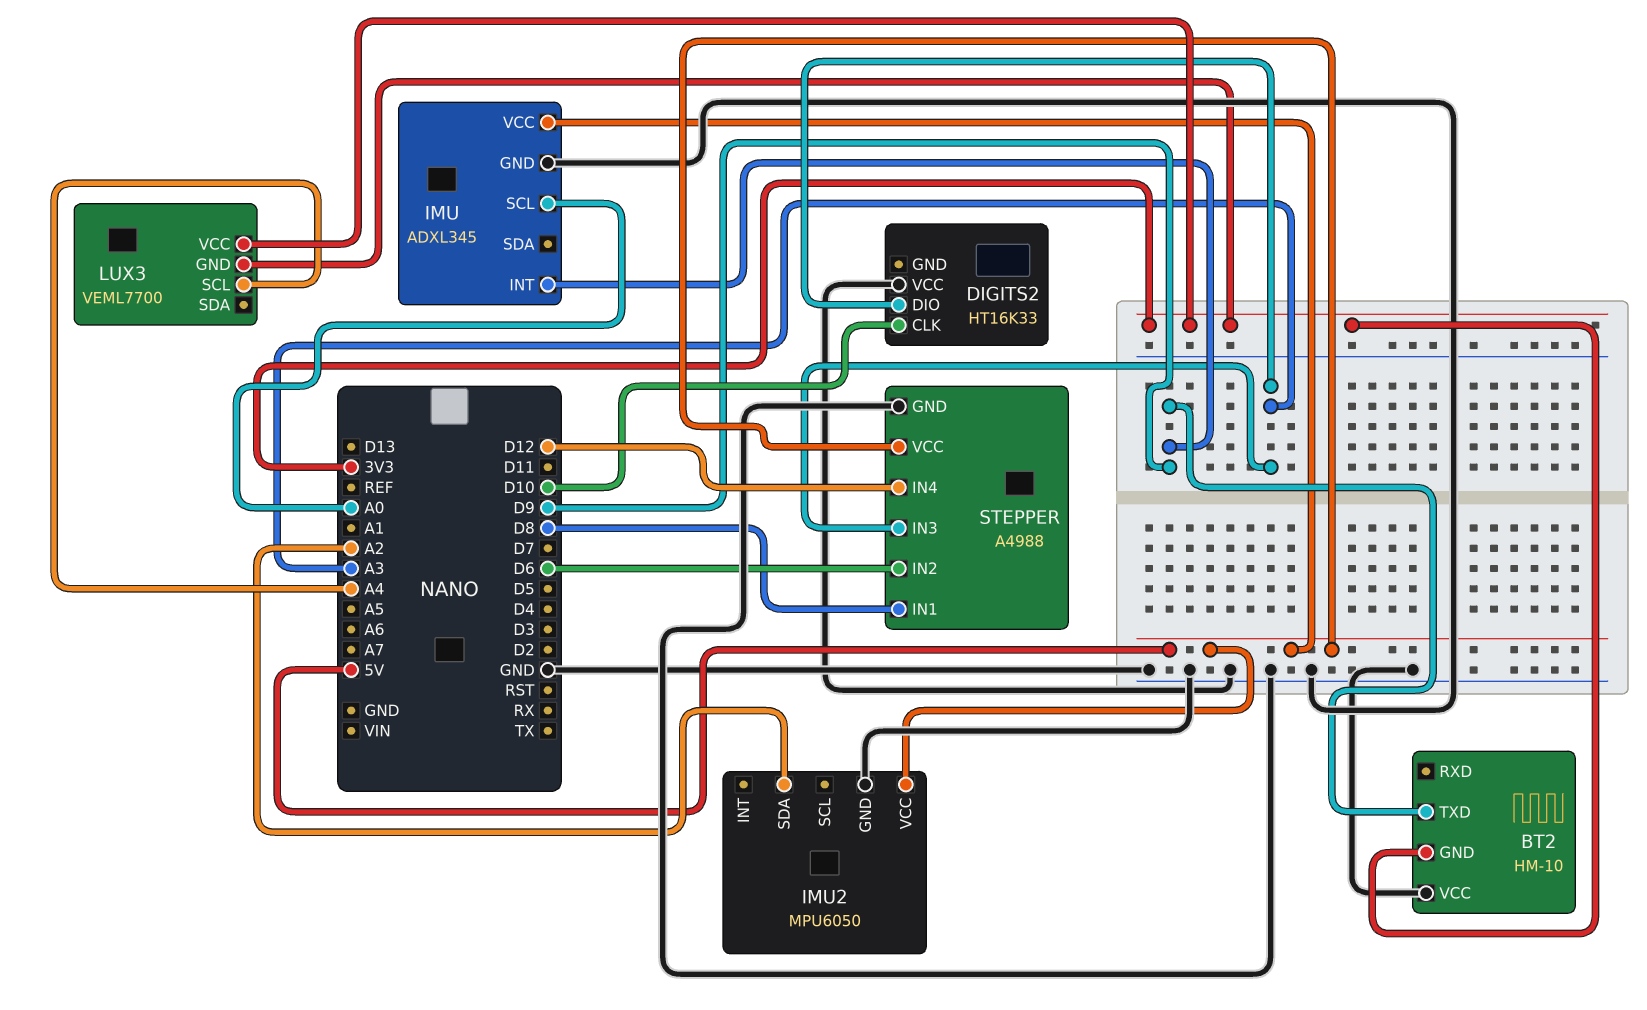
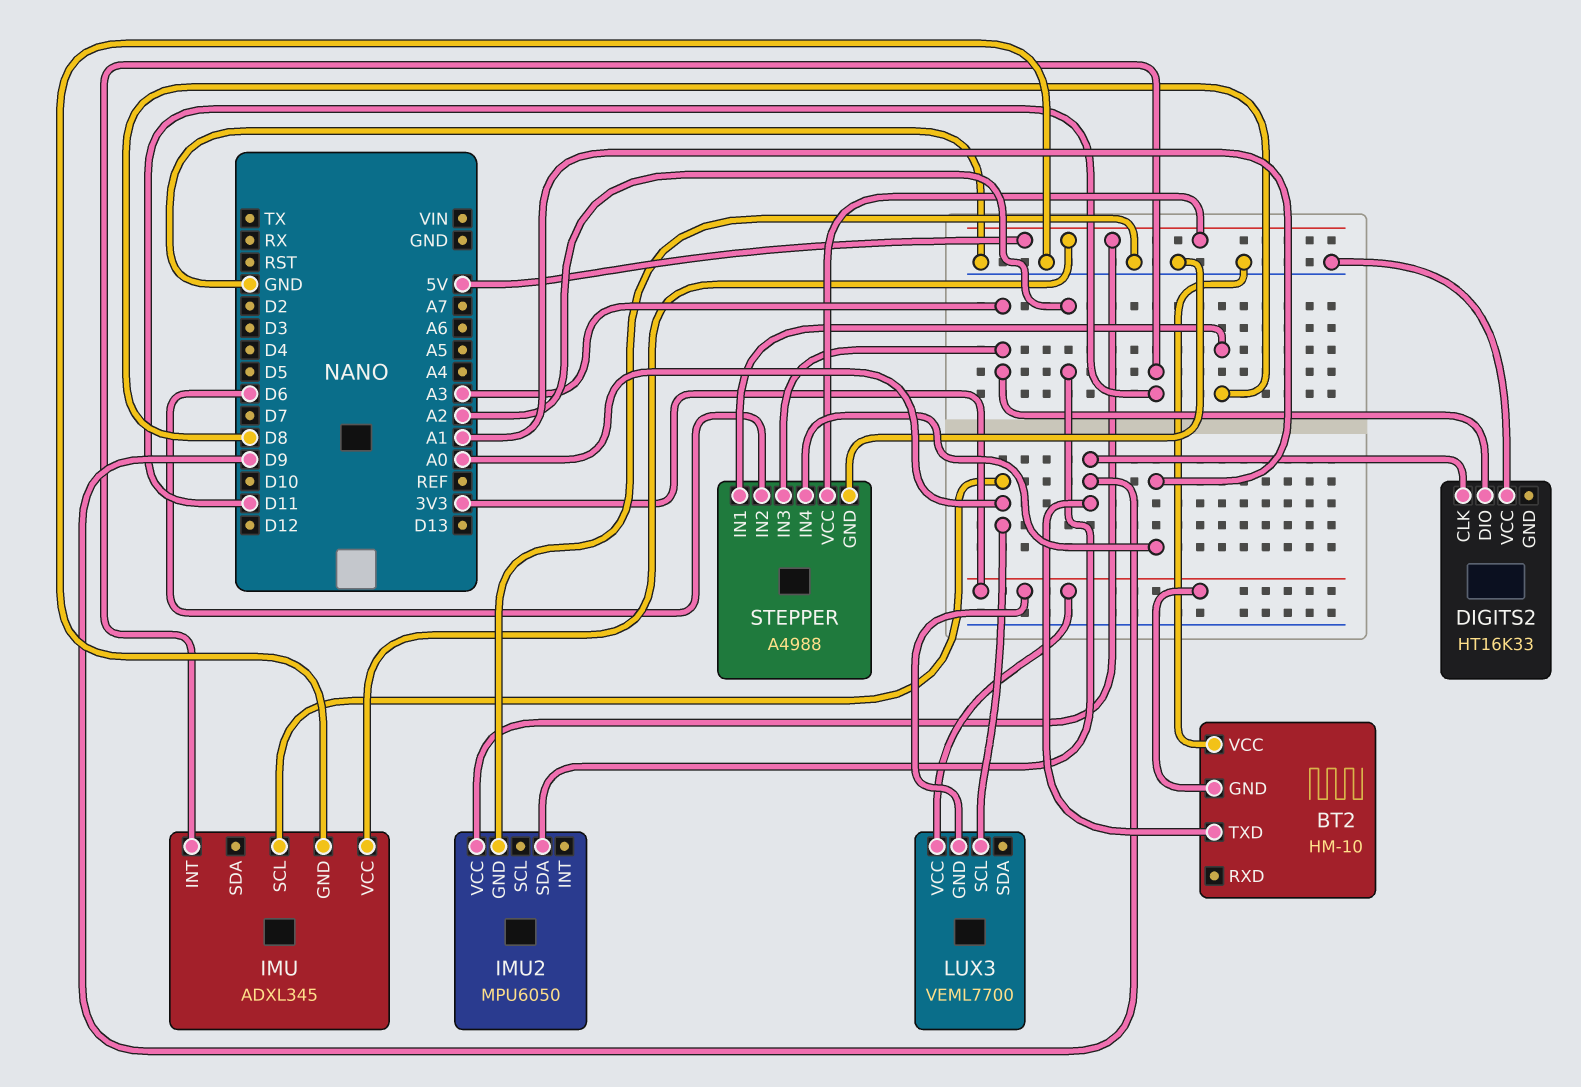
DIGITS2 pin CLK: D10 -> D9
IMU pin INT: D9 -> D11
LUX3 pin SCL: A4 -> A0
STEPPER pin IN4: D12 -> A1

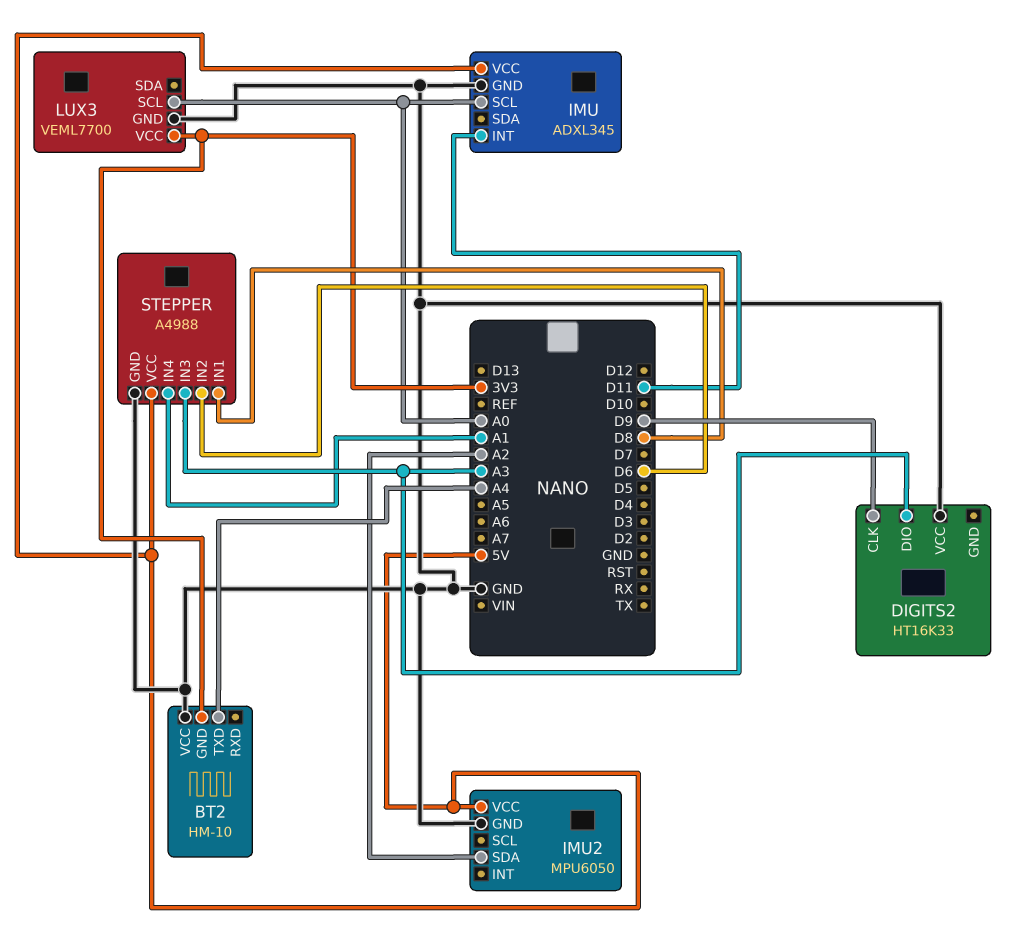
BT2 pin TXD: D9 -> A4
LUX3 pin GND: 3V3 -> GND

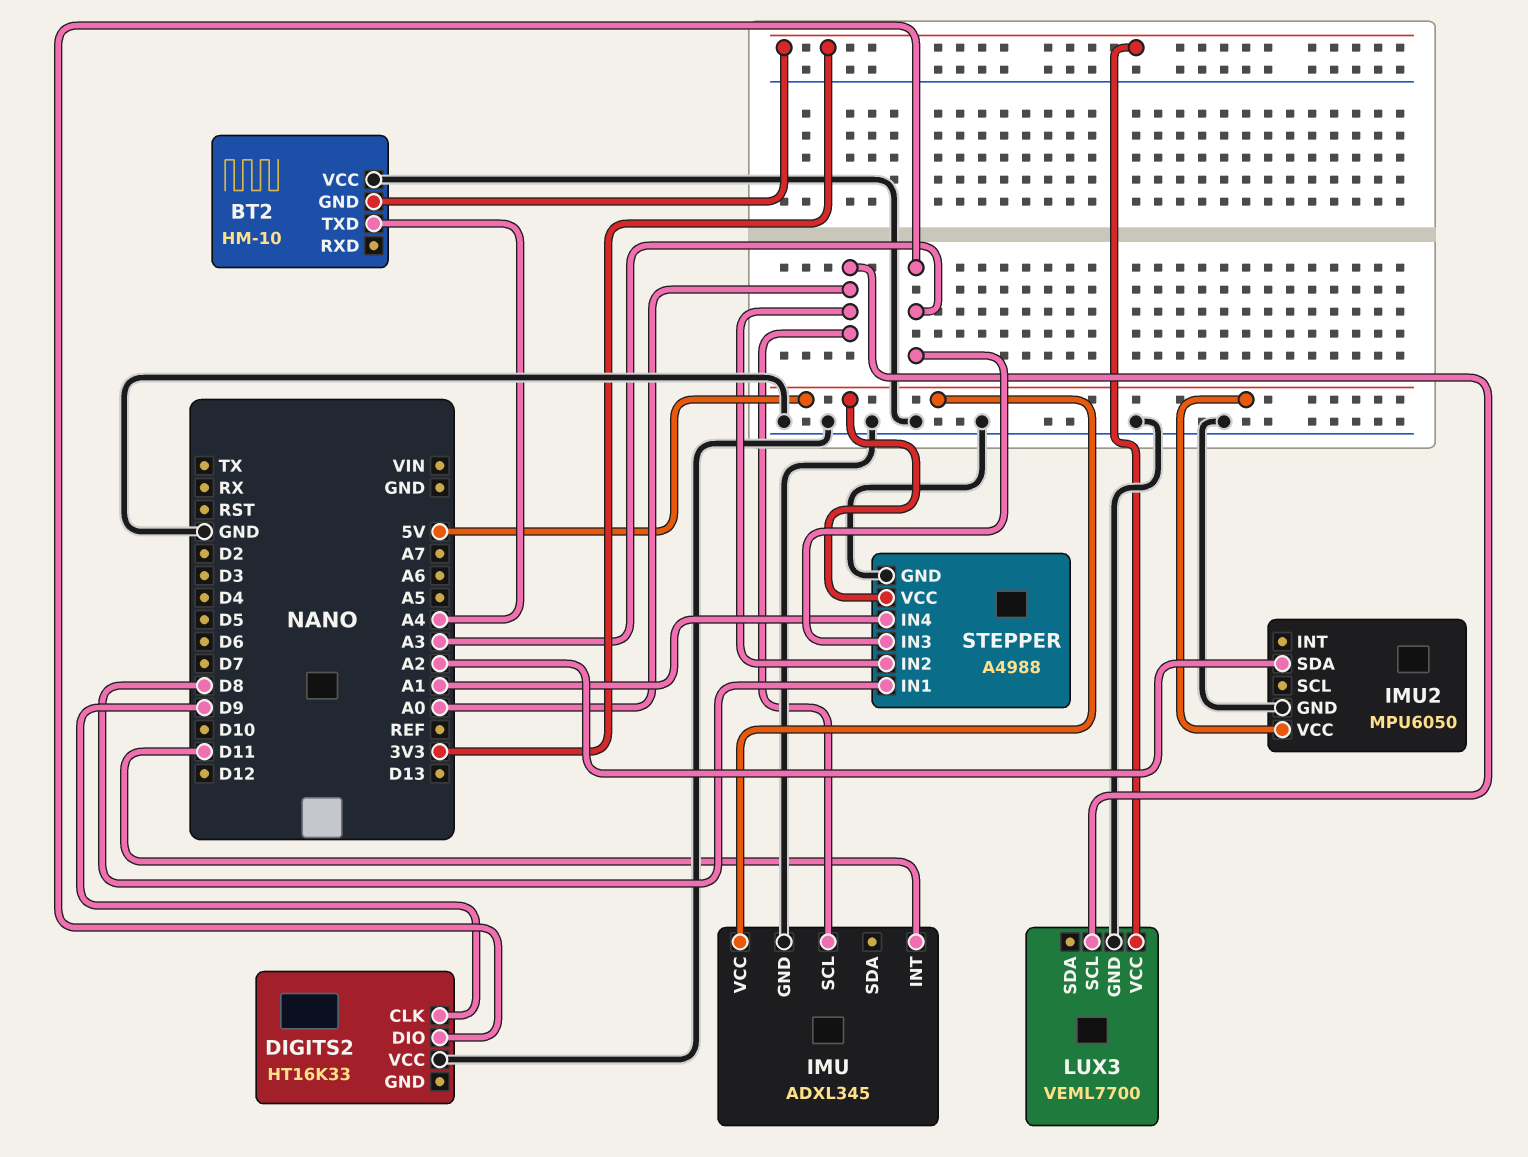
STEPPER pin IN2: D6 -> A0

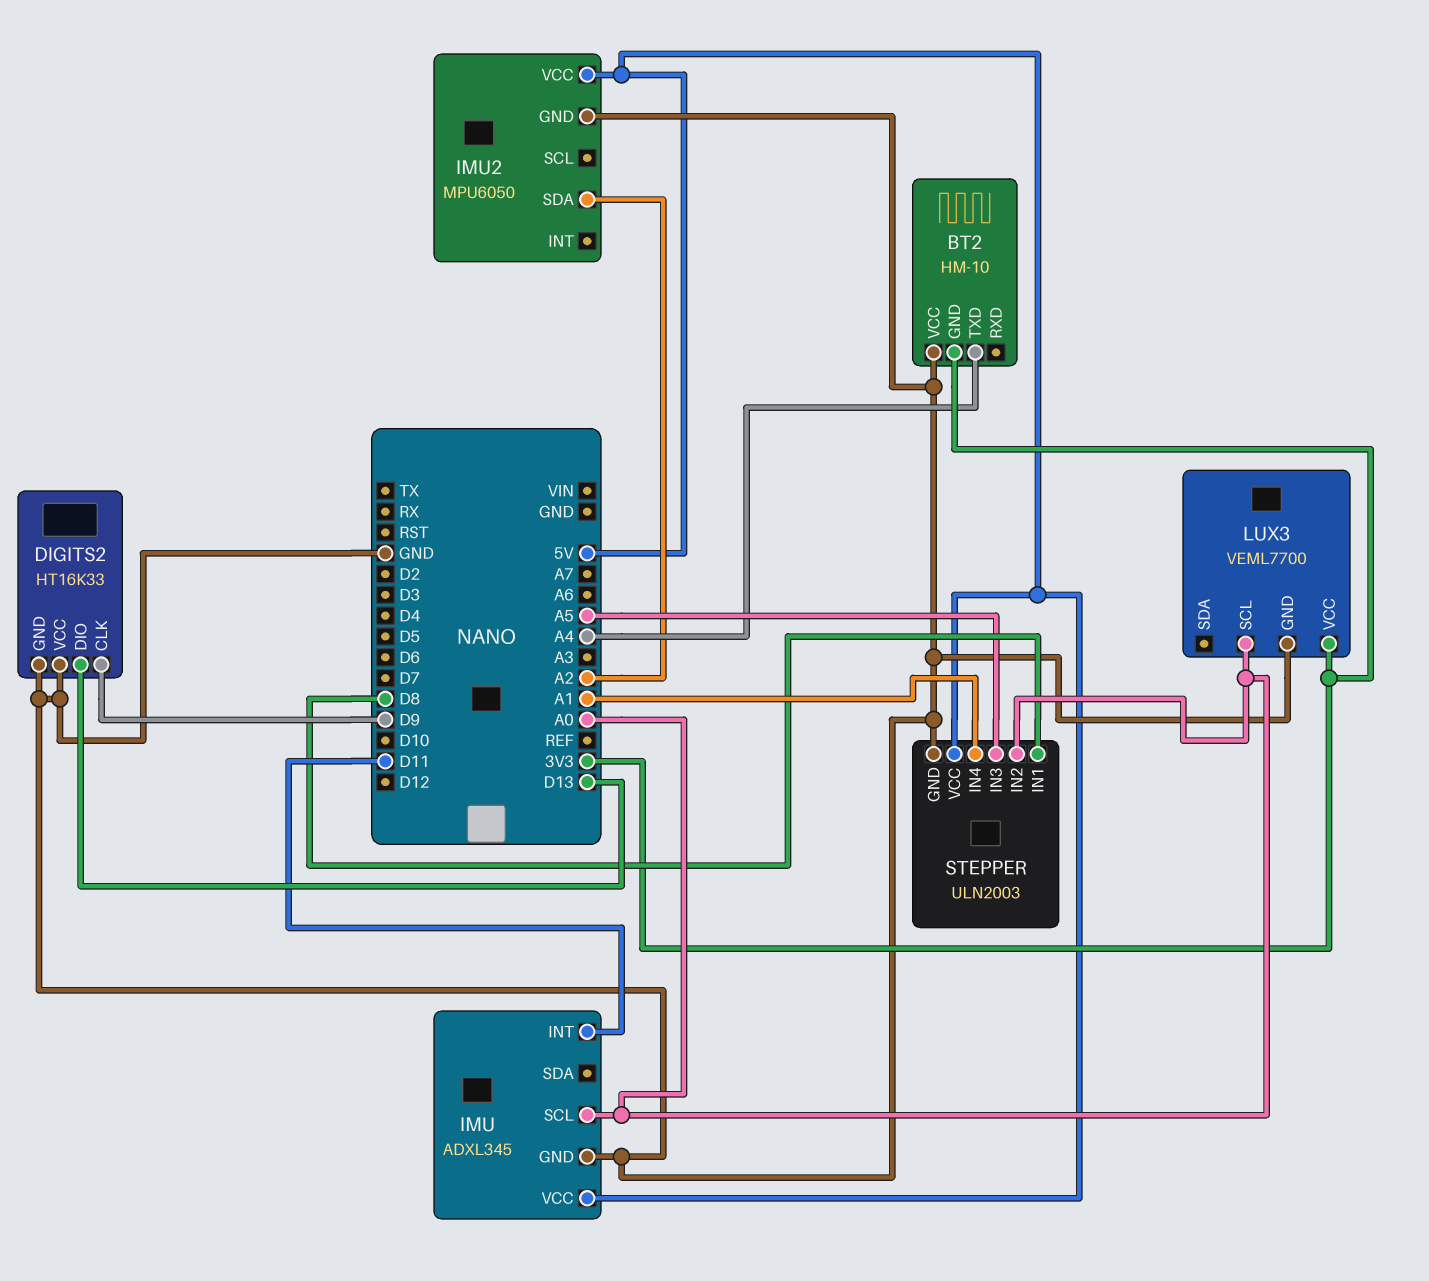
DIGITS2 pin DIO: A3 -> D13
DIGITS2 pin GND: none -> GND
STEPPER: A4988 -> ULN2003
STEPPER pin IN3: A3 -> A5

